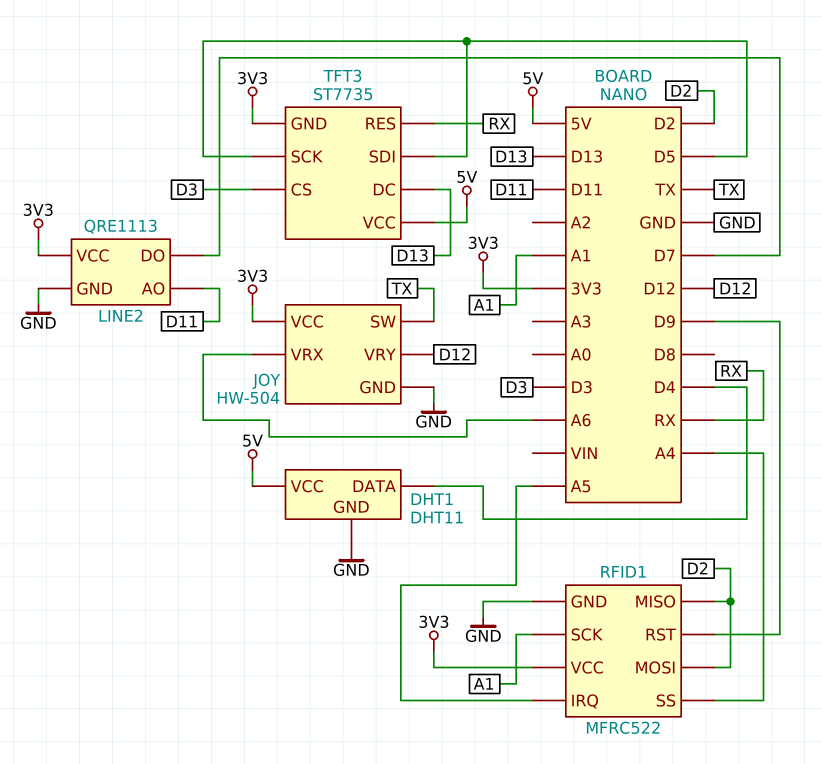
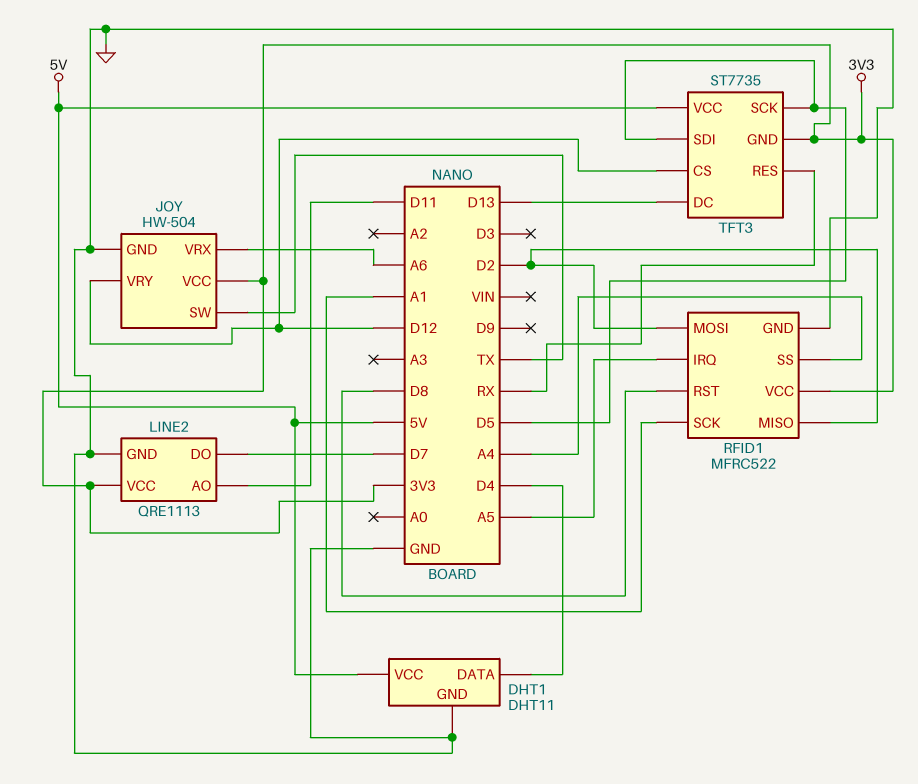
RFID1 pin RST: D9 -> D8
TFT3 pin CS: D3 -> D12

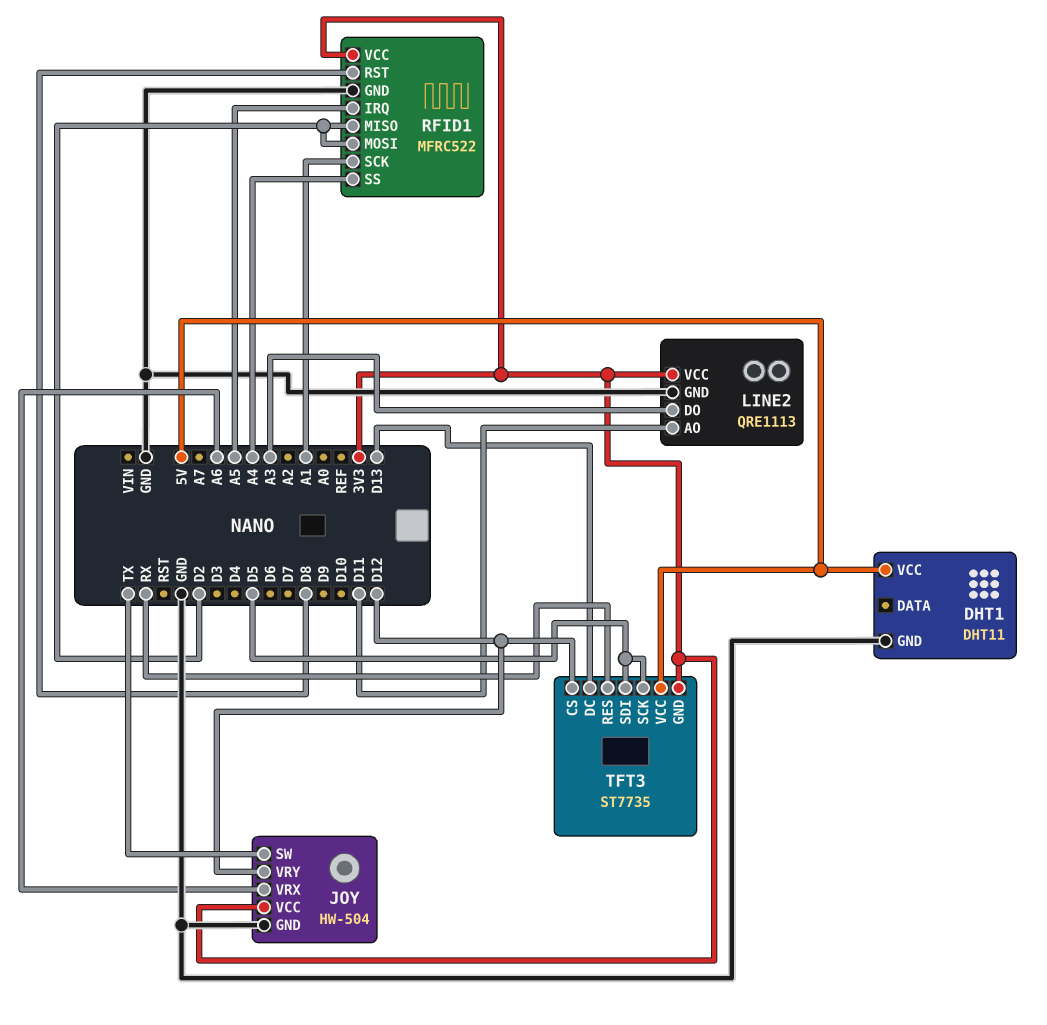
DHT1 pin DATA: D4 -> none
LINE2 pin DO: D7 -> A3

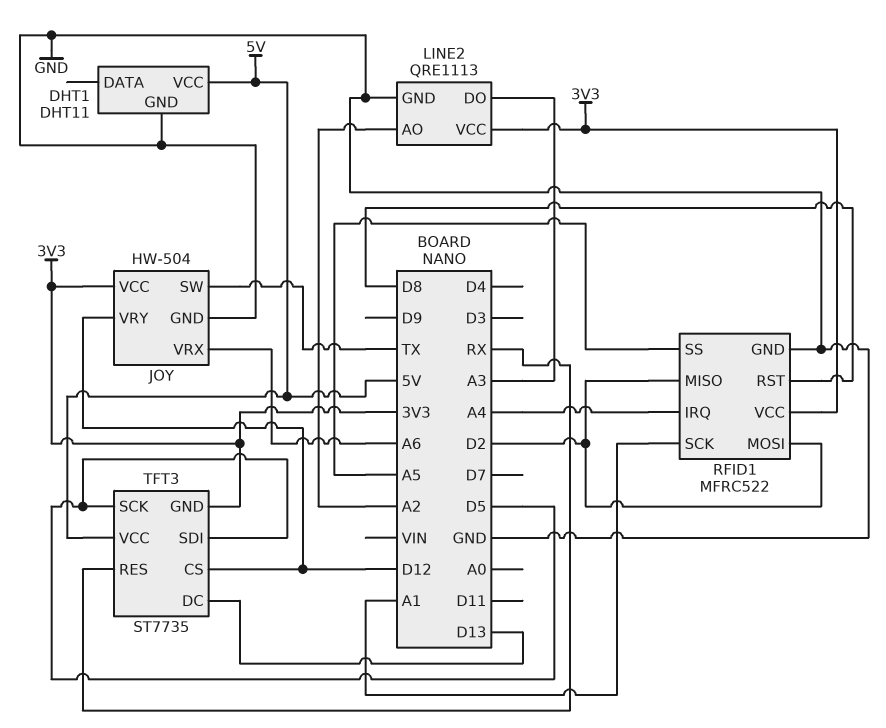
LINE2 pin AO: D11 -> A2
RFID1 pin IRQ: A5 -> A4
RFID1 pin SS: A4 -> A5

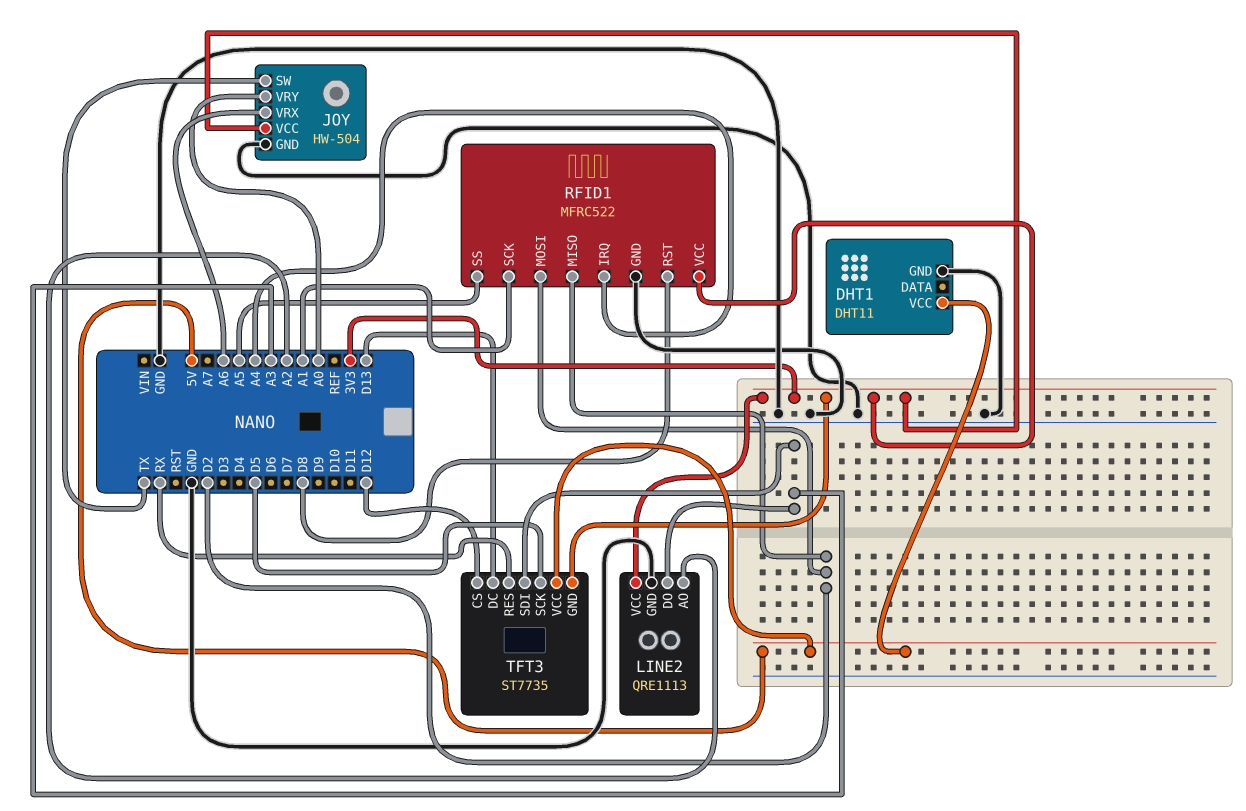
JOY pin VRY: D12 -> A0
TFT3 pin SDI: D5 -> A3

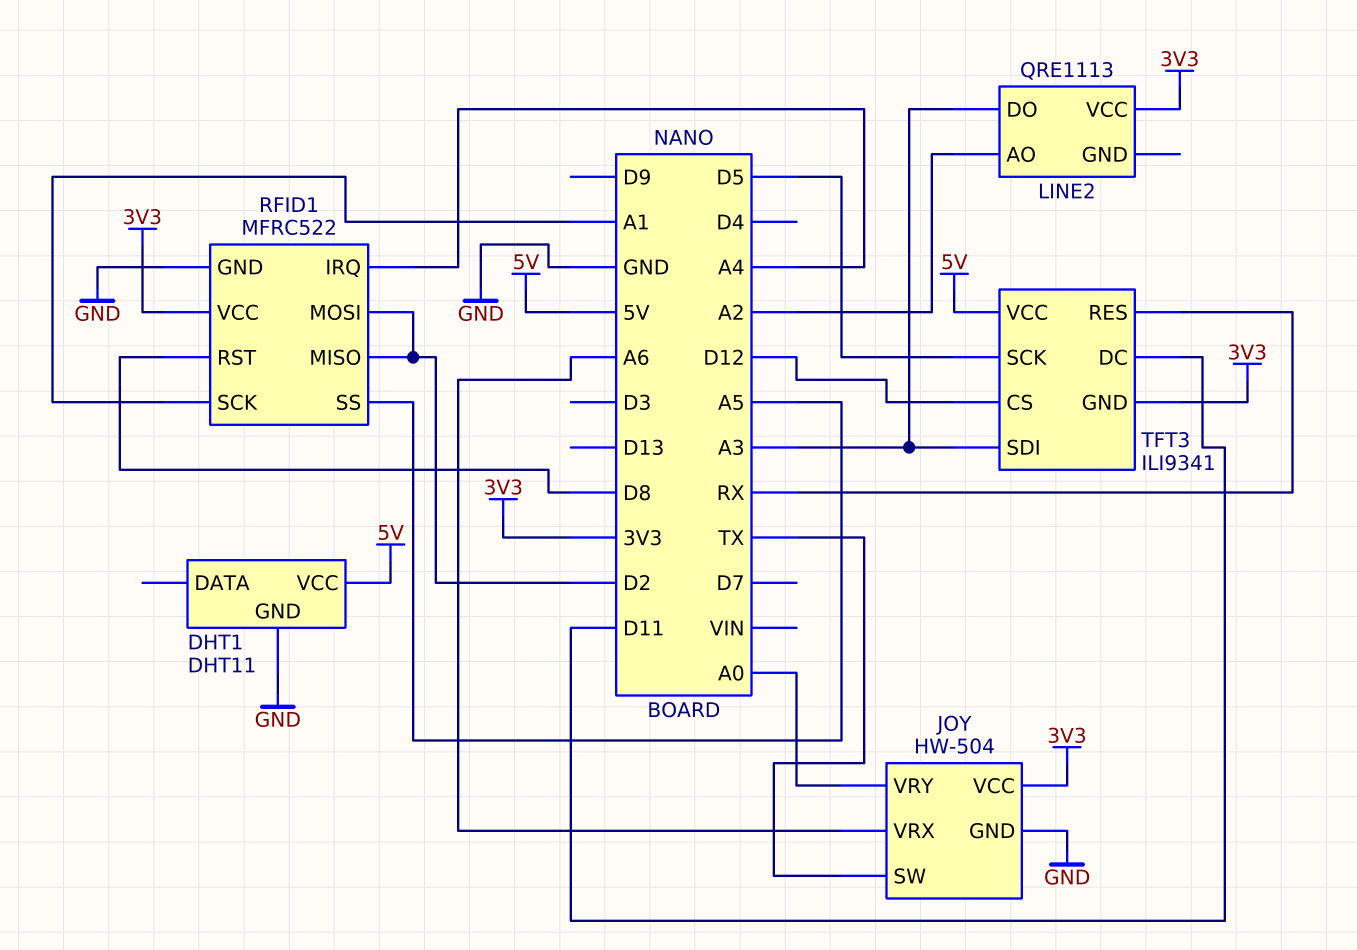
LINE2 pin GND: GND -> none
TFT3: ST7735 -> ILI9341
TFT3 pin DC: D13 -> D11

